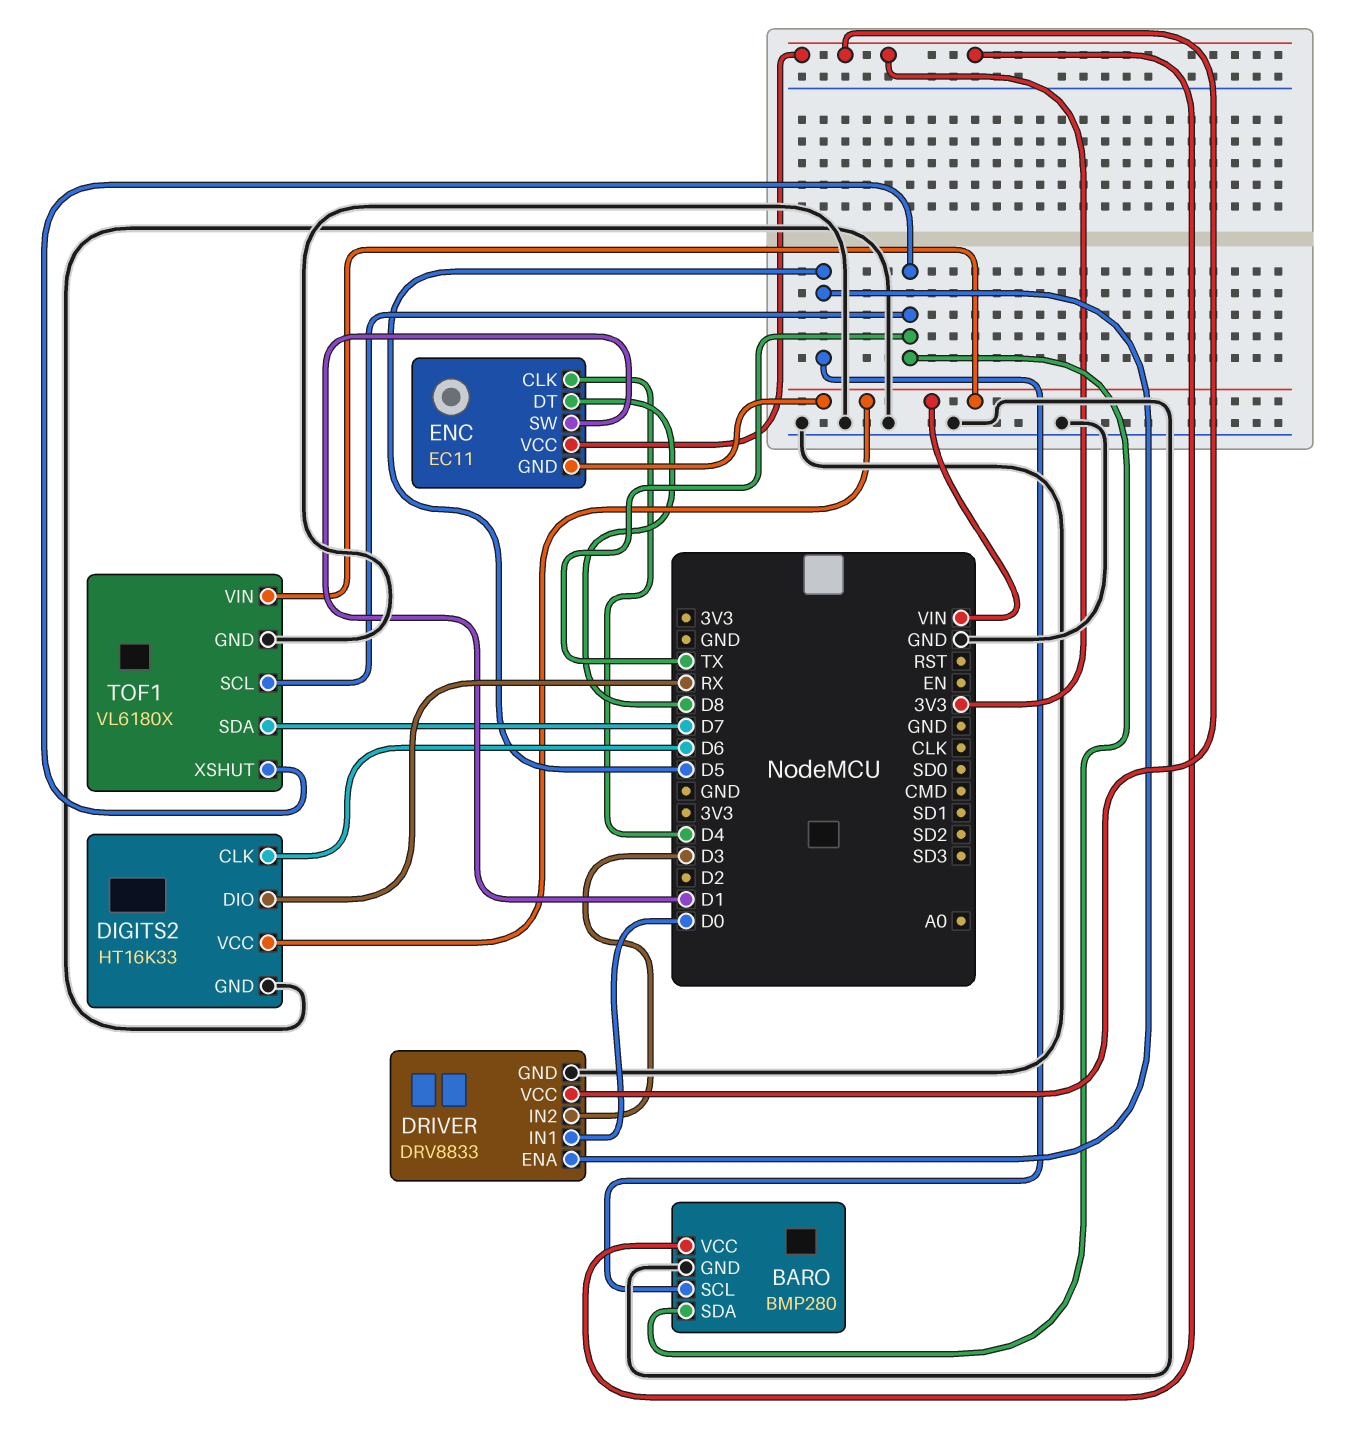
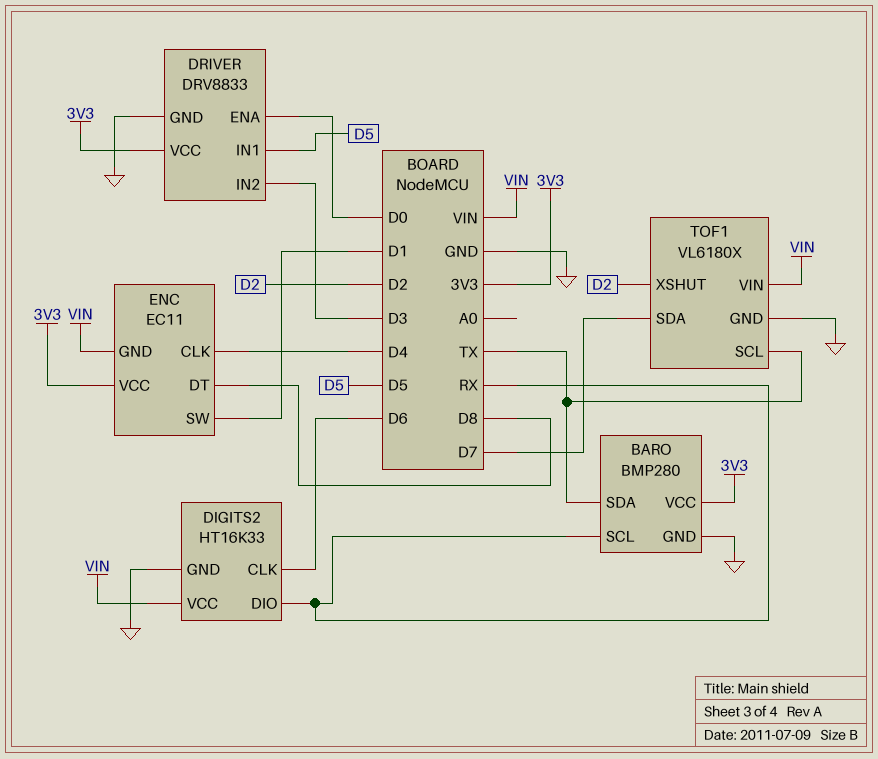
BARO pin SCL: D5 -> RX
DRIVER pin ENA: D5 -> D0
DRIVER pin IN1: D0 -> D5
TOF1 pin XSHUT: TX -> D2

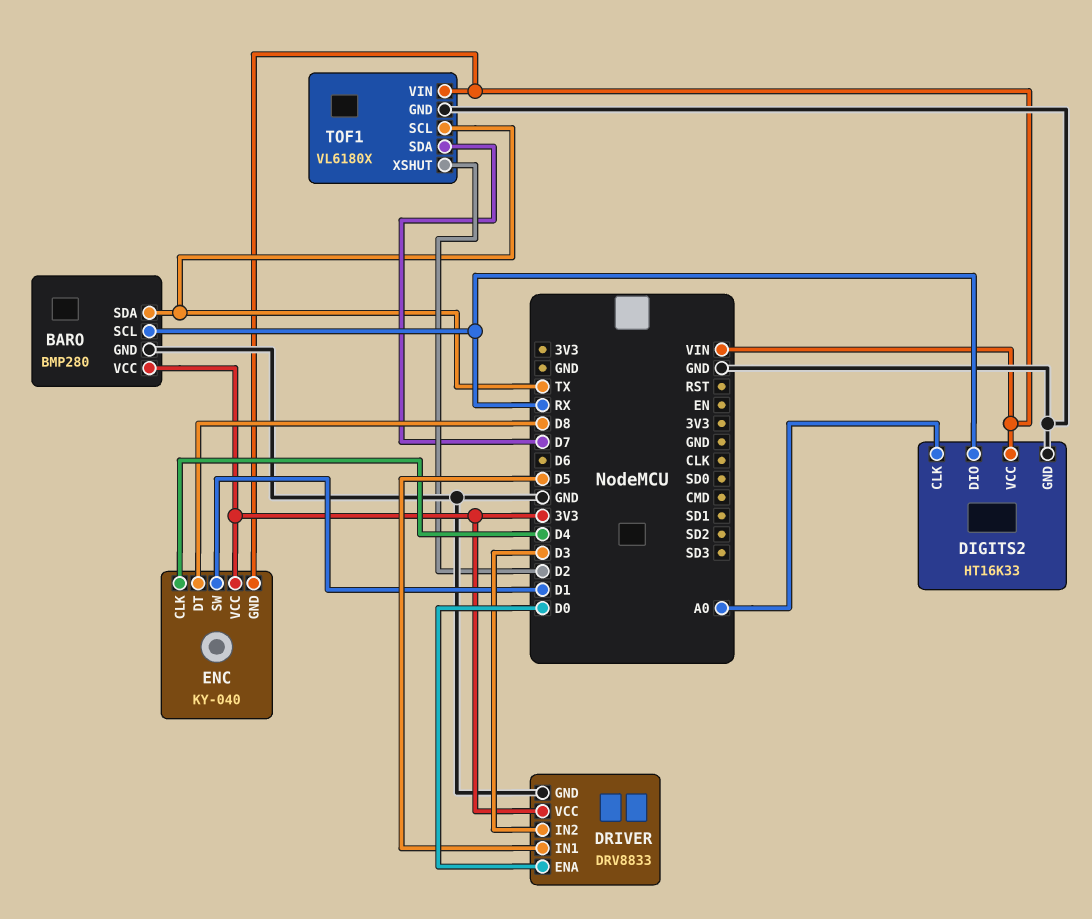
DIGITS2 pin CLK: D6 -> A0
ENC: EC11 -> KY-040

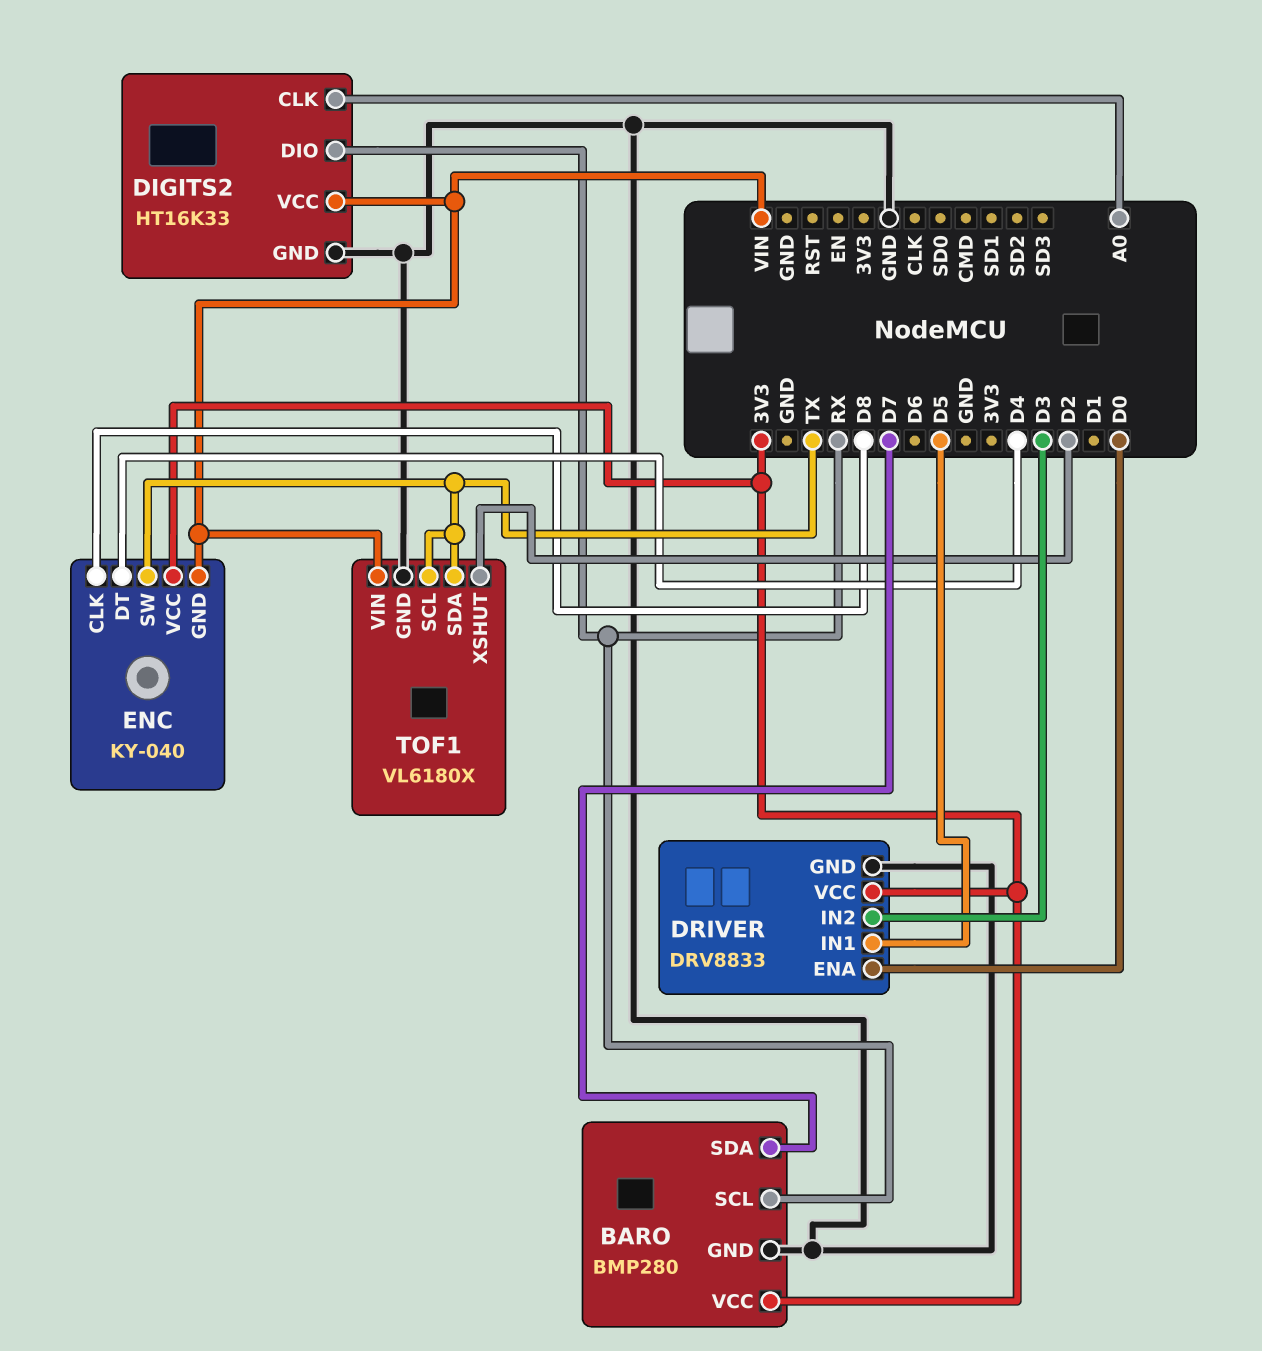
BARO pin SDA: TX -> D7
ENC pin CLK: D4 -> D8
ENC pin DT: D8 -> D4
ENC pin SW: D1 -> TX
TOF1 pin SDA: D7 -> TX

